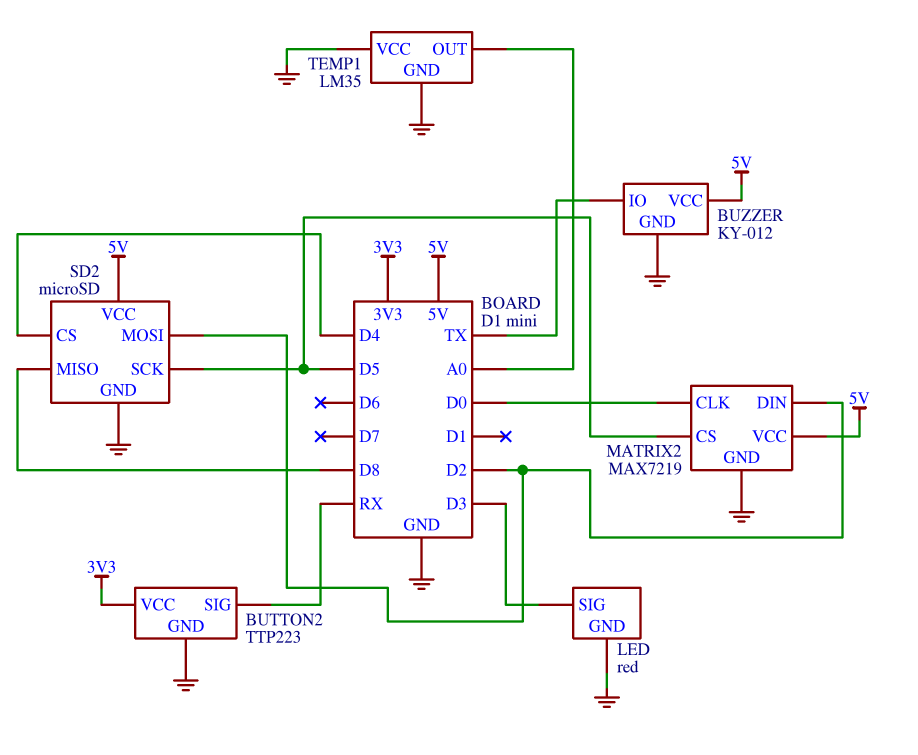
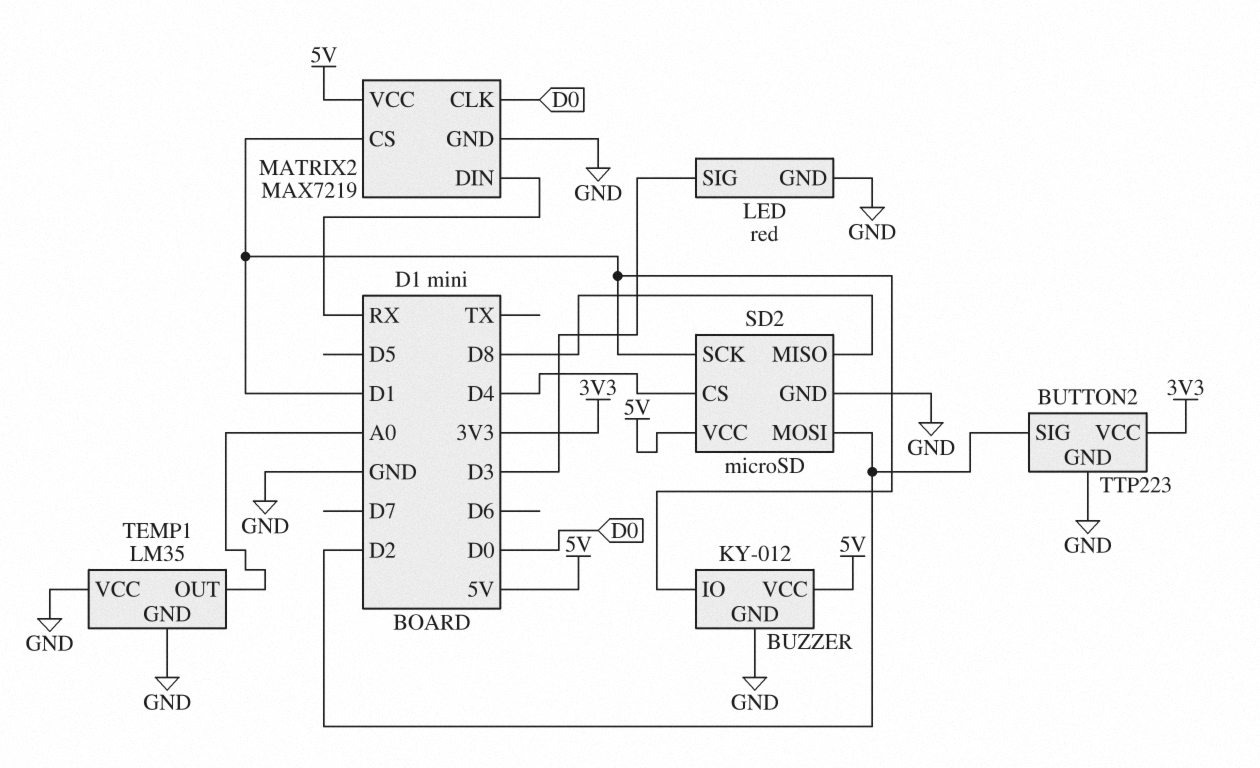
BUTTON2 pin SIG: RX -> D2
BUZZER pin IO: TX -> D1
MATRIX2 pin CS: D5 -> D1
MATRIX2 pin DIN: D2 -> RX
SD2 pin SCK: D5 -> D1

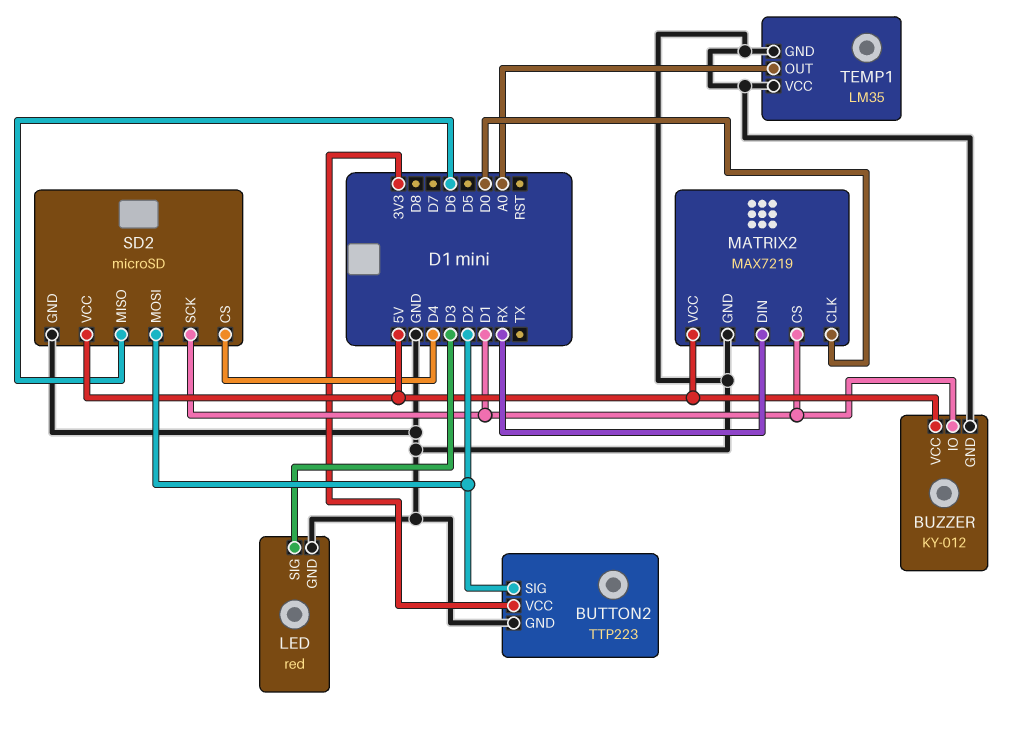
SD2 pin MISO: D8 -> D6

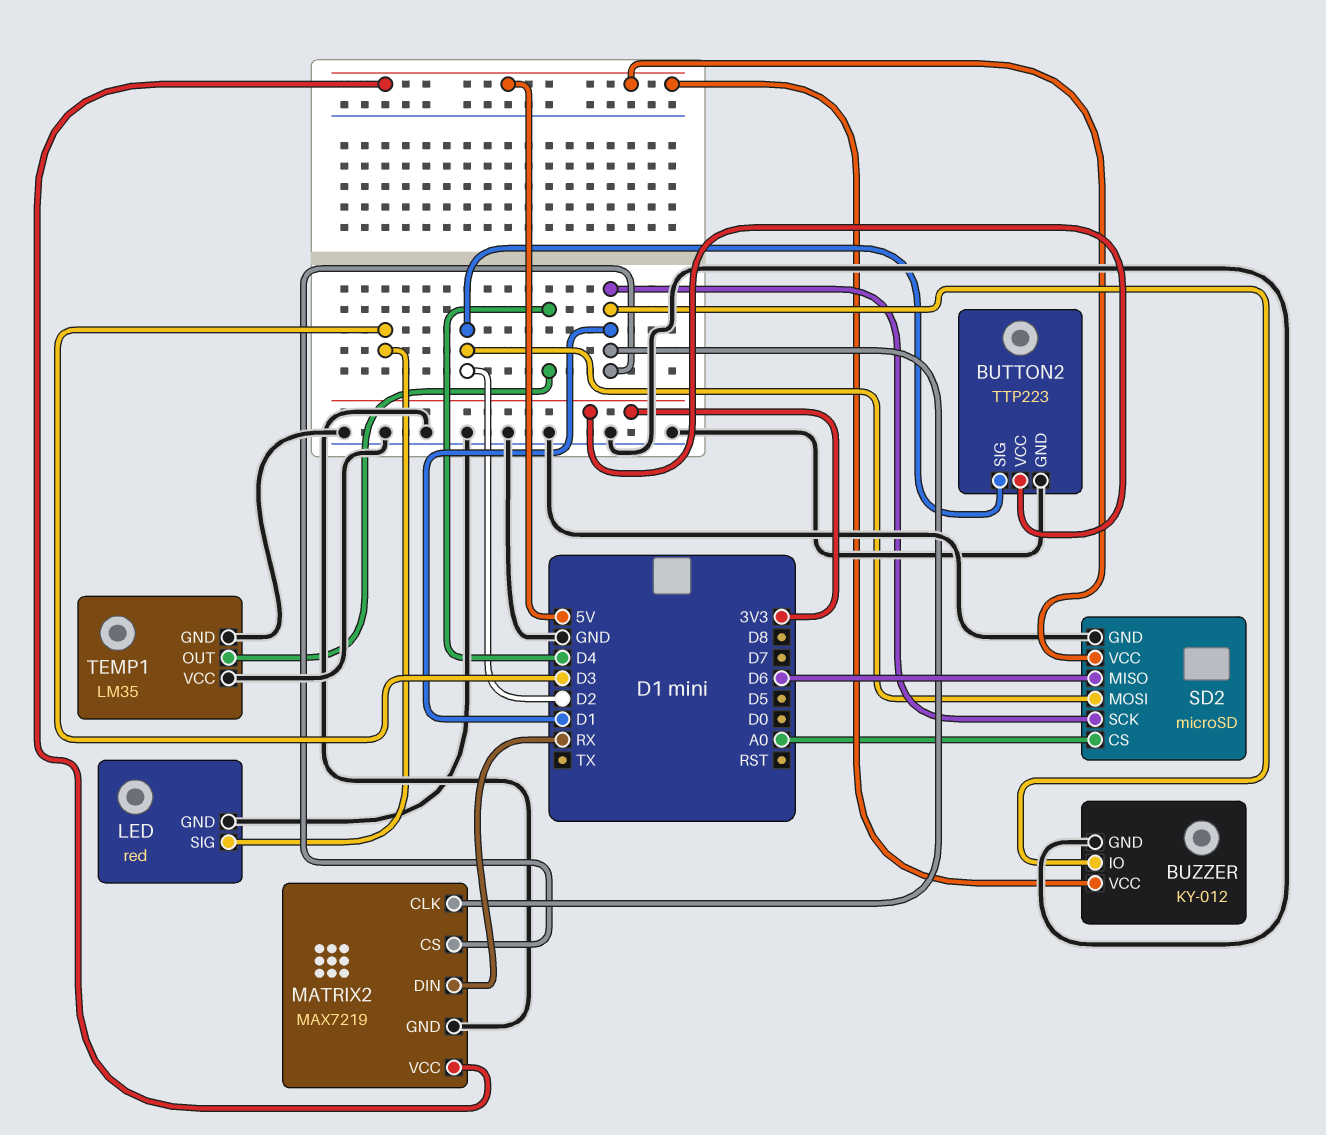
MATRIX2 pin CLK: D0 -> D1
SD2 pin CS: D4 -> A0
TEMP1 pin OUT: A0 -> D4

